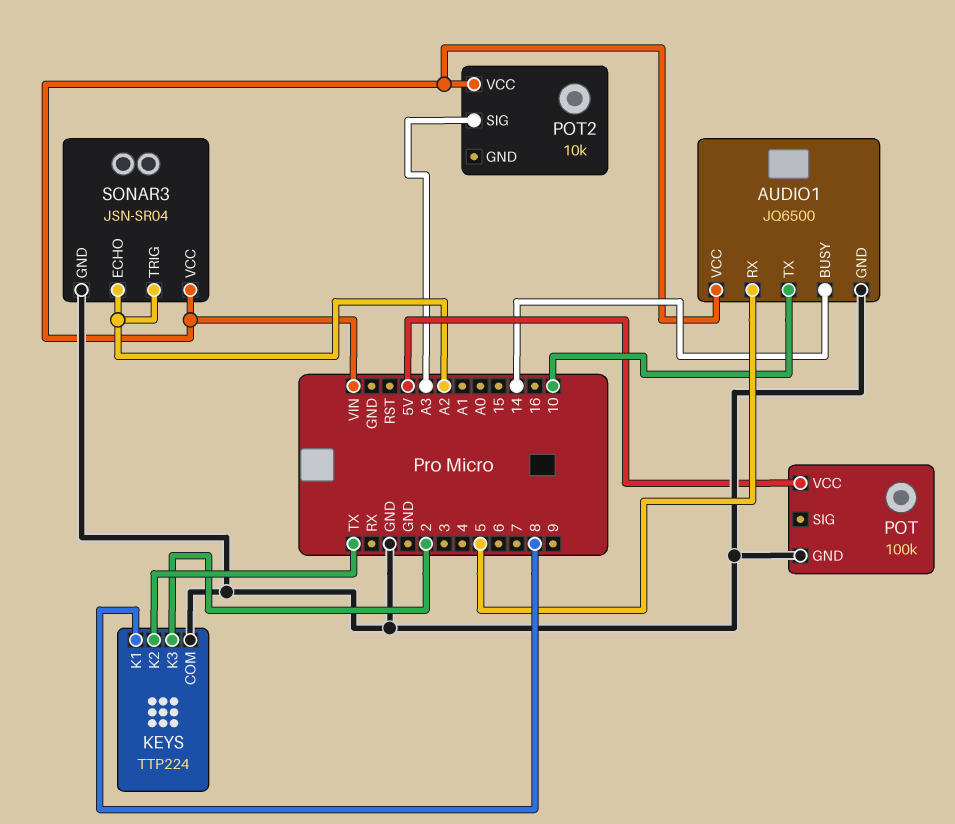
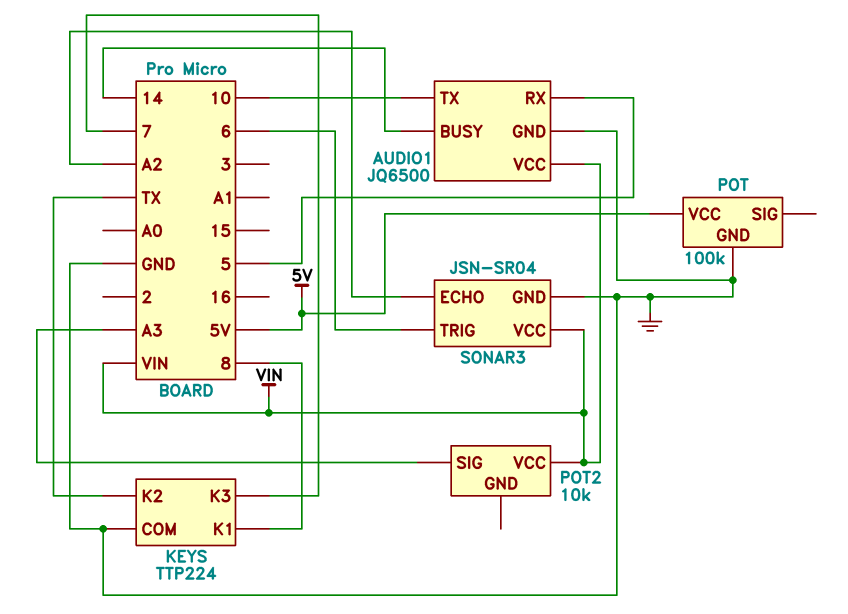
KEYS pin K3: 2 -> 7
SONAR3 pin TRIG: A2 -> 6

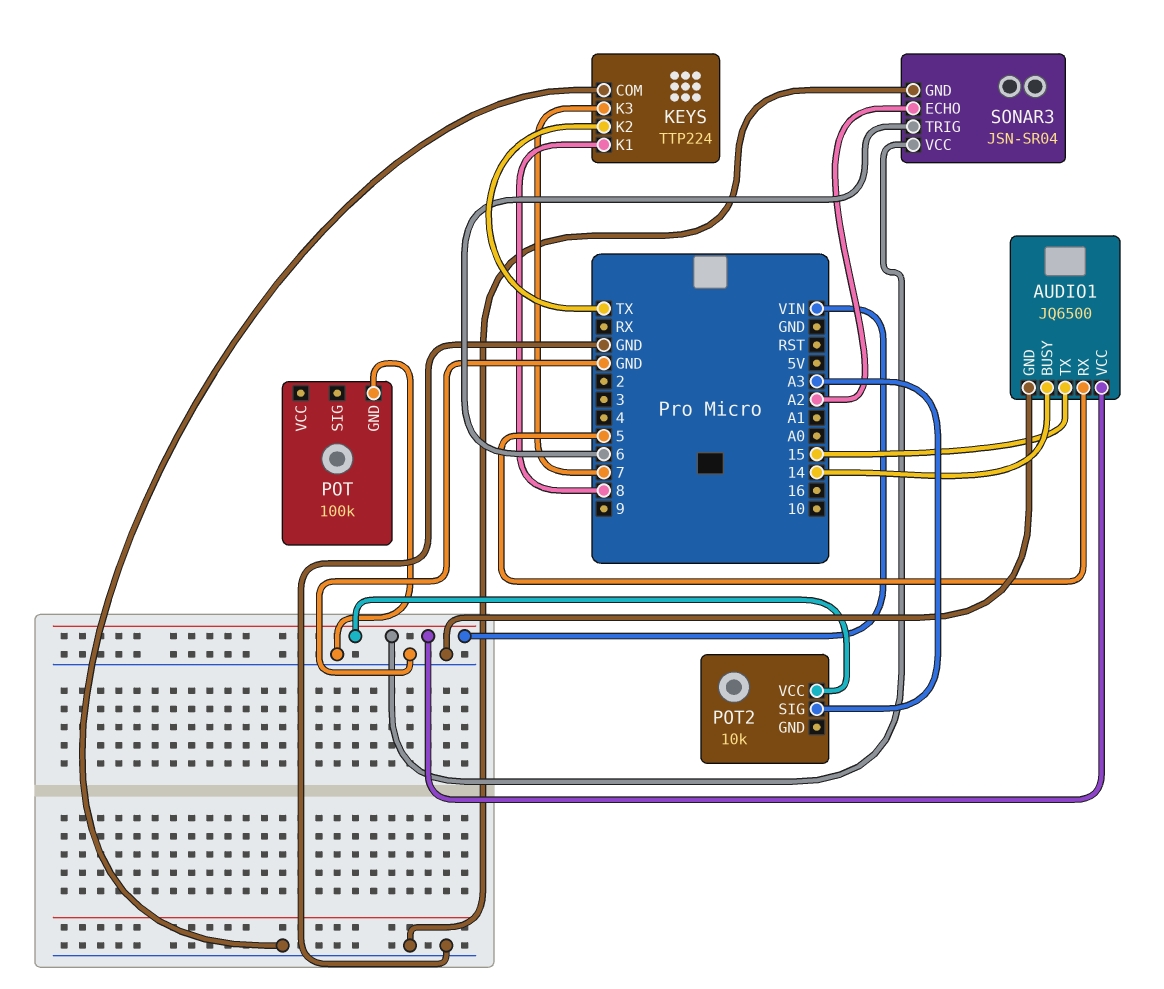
AUDIO1 pin TX: 10 -> 15
POT pin VCC: 5V -> none

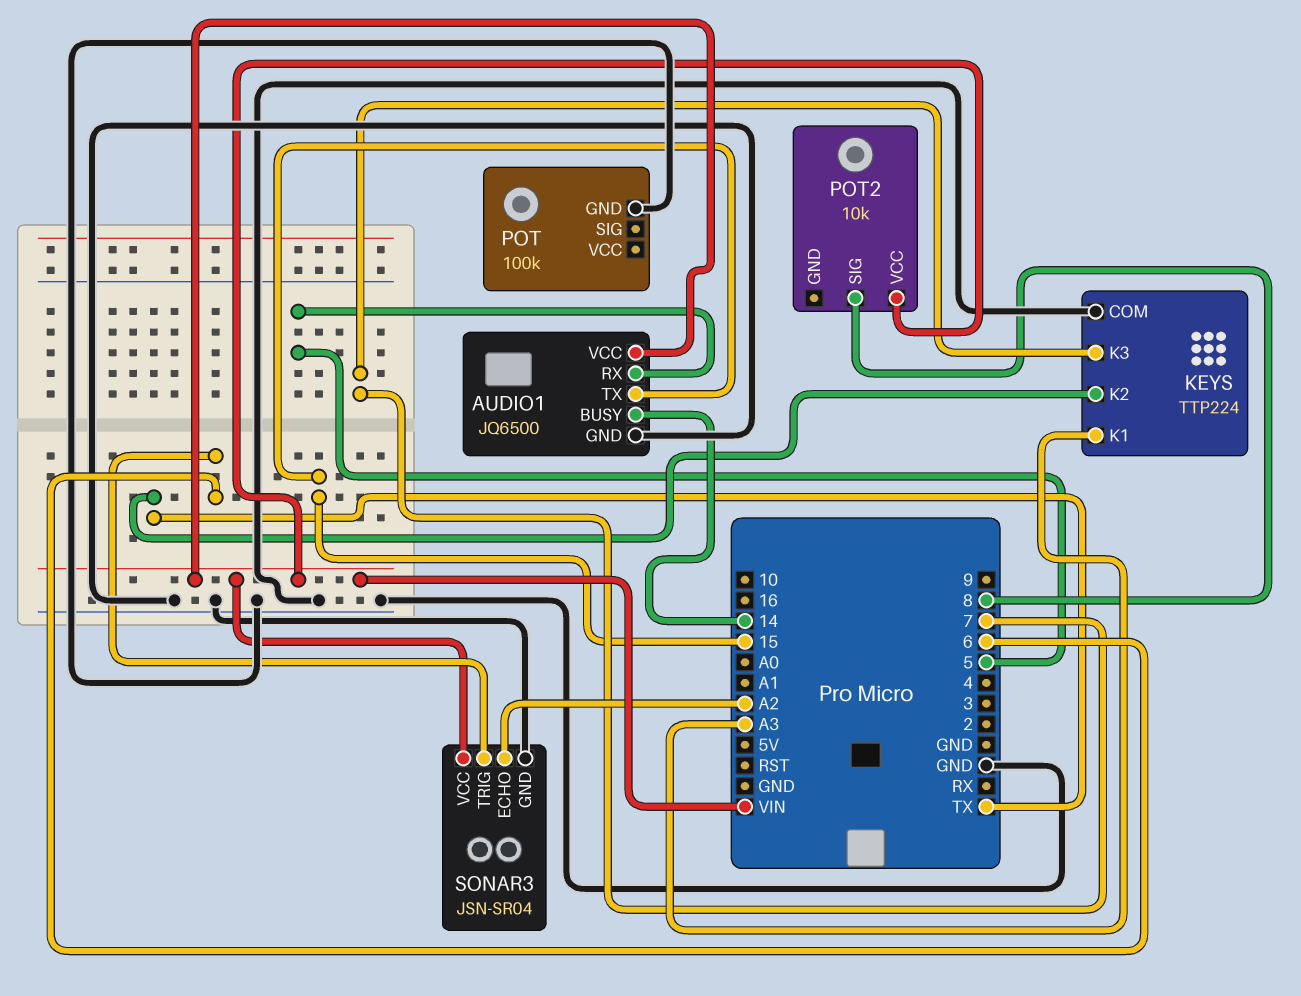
KEYS pin K1: 8 -> A3
POT2 pin SIG: A3 -> 8

